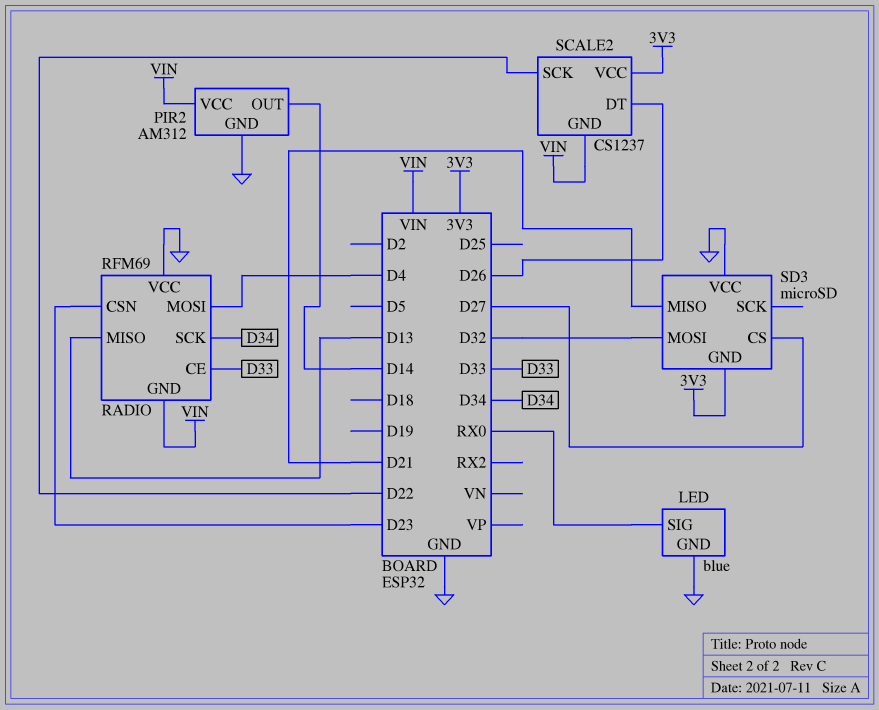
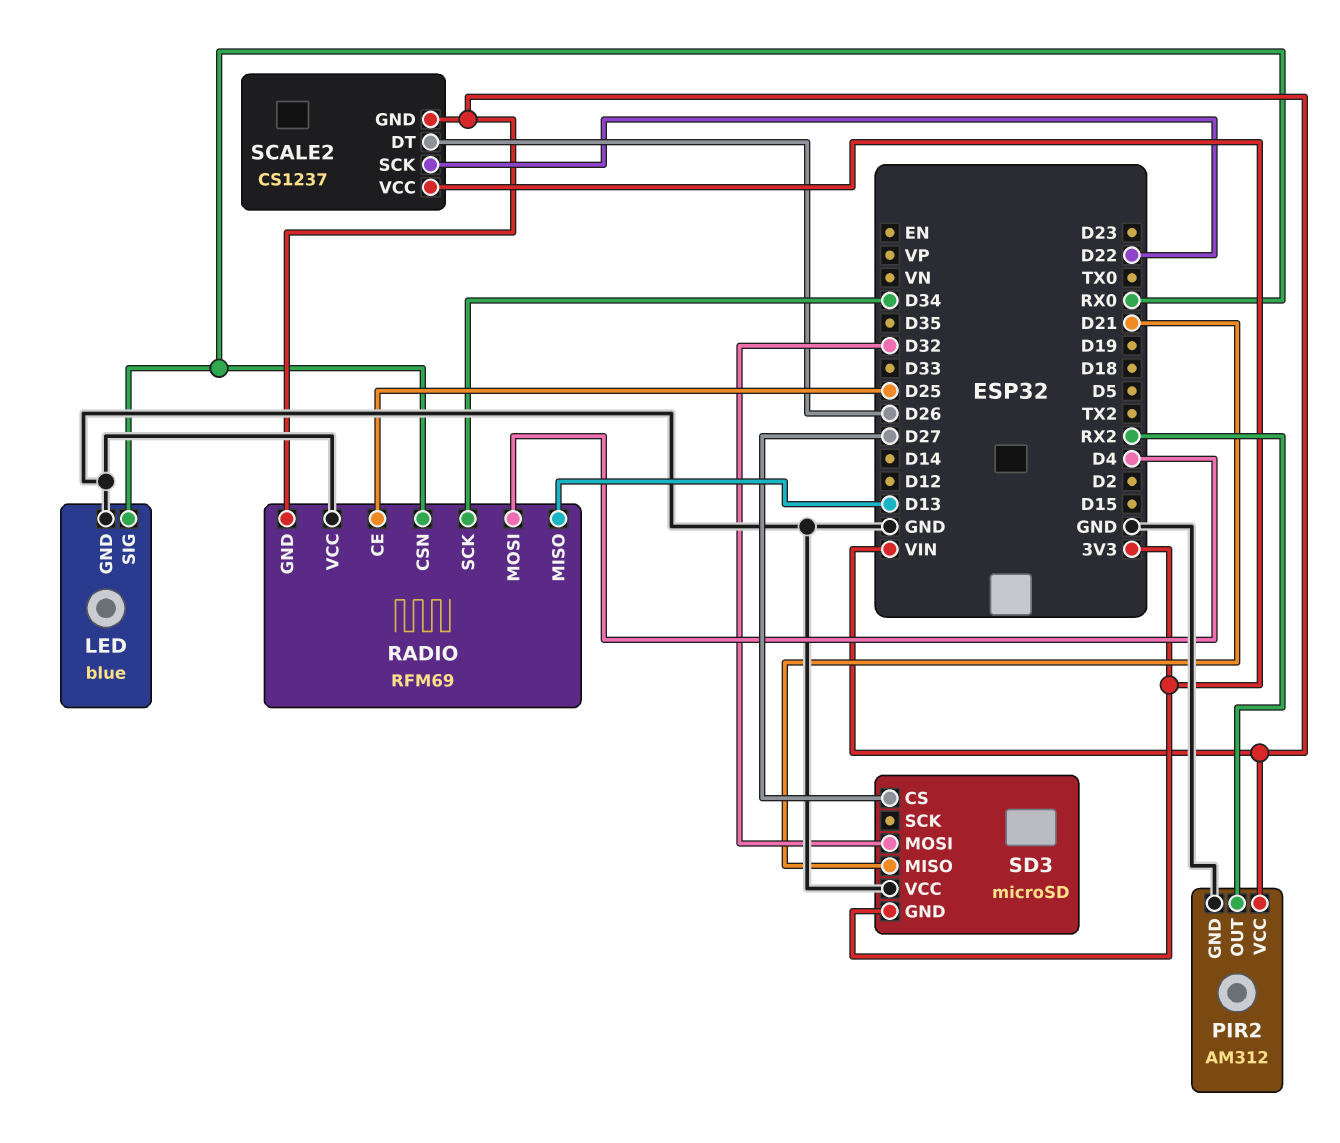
PIR2 pin OUT: D14 -> RX2
RADIO pin CE: D33 -> D25
RADIO pin CSN: D23 -> RX0

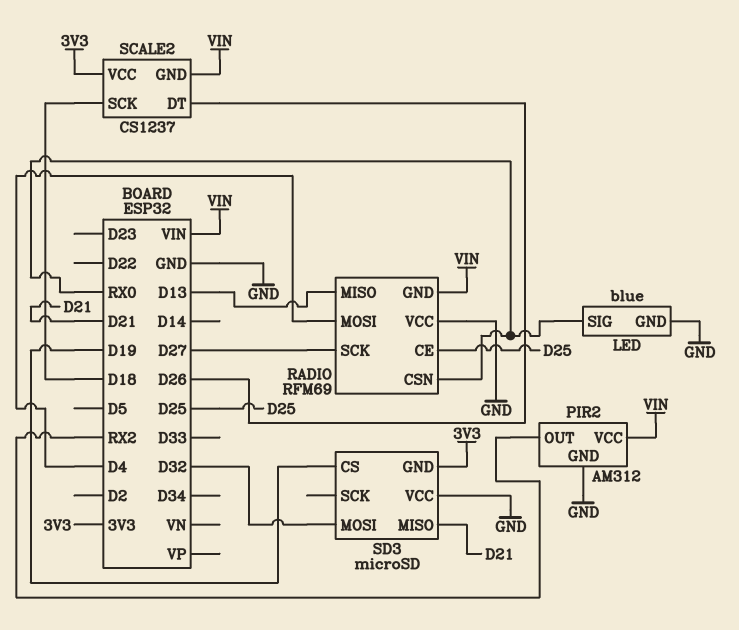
RADIO pin SCK: D34 -> D27
SCALE2 pin SCK: D22 -> D18
SD3 pin CS: D27 -> D19

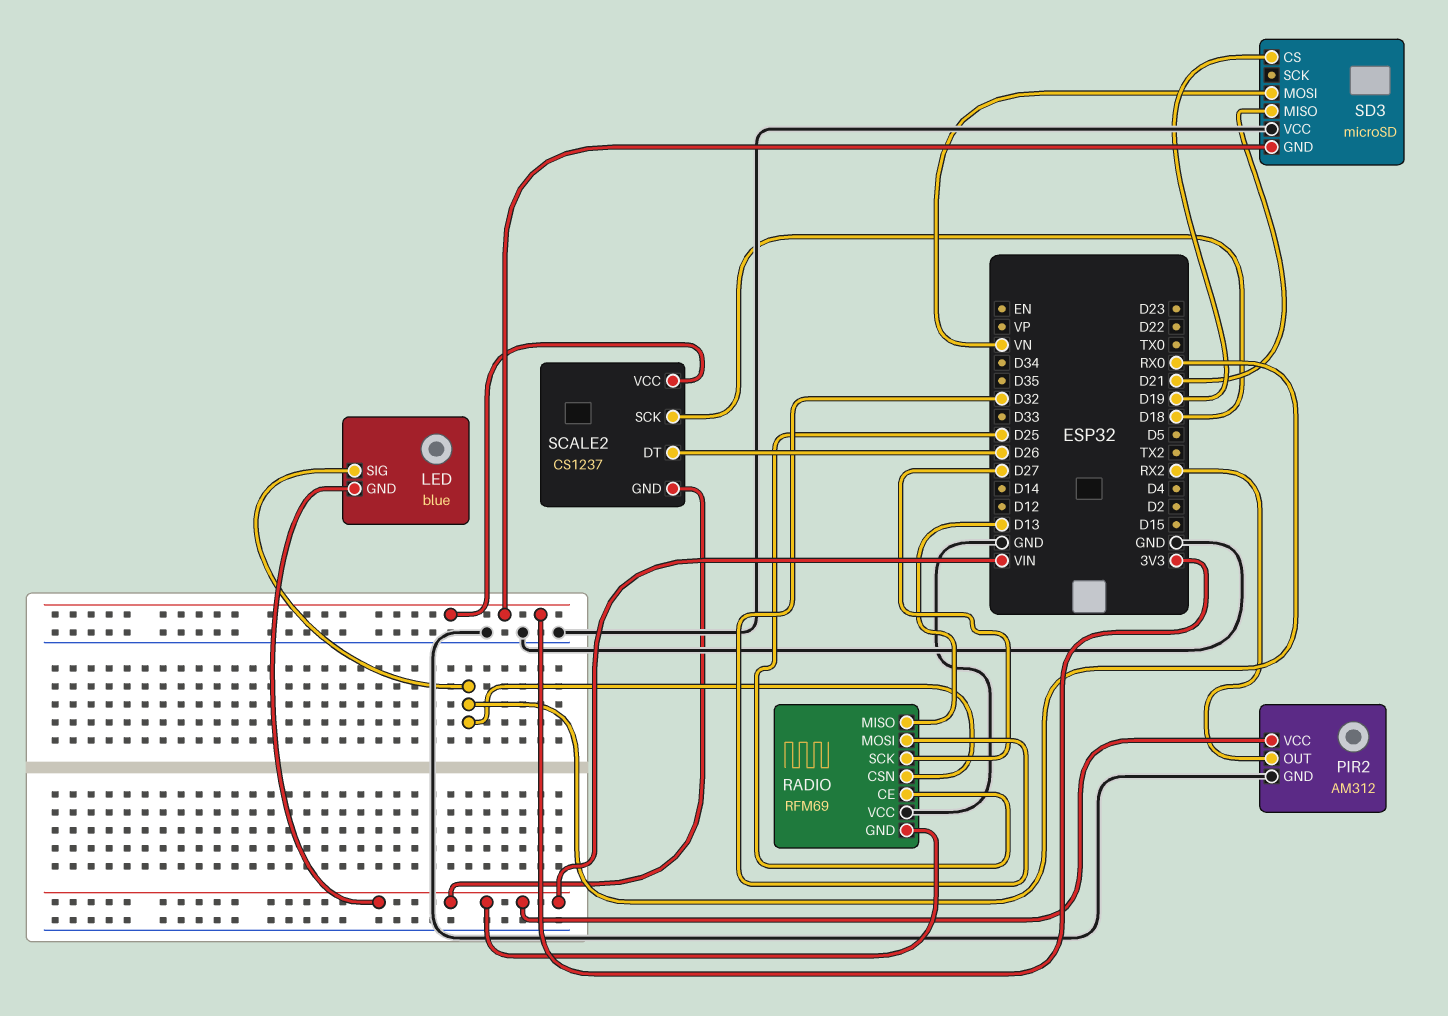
LED pin GND: GND -> VIN
RADIO pin MOSI: D4 -> D32
SD3 pin MOSI: D32 -> VN

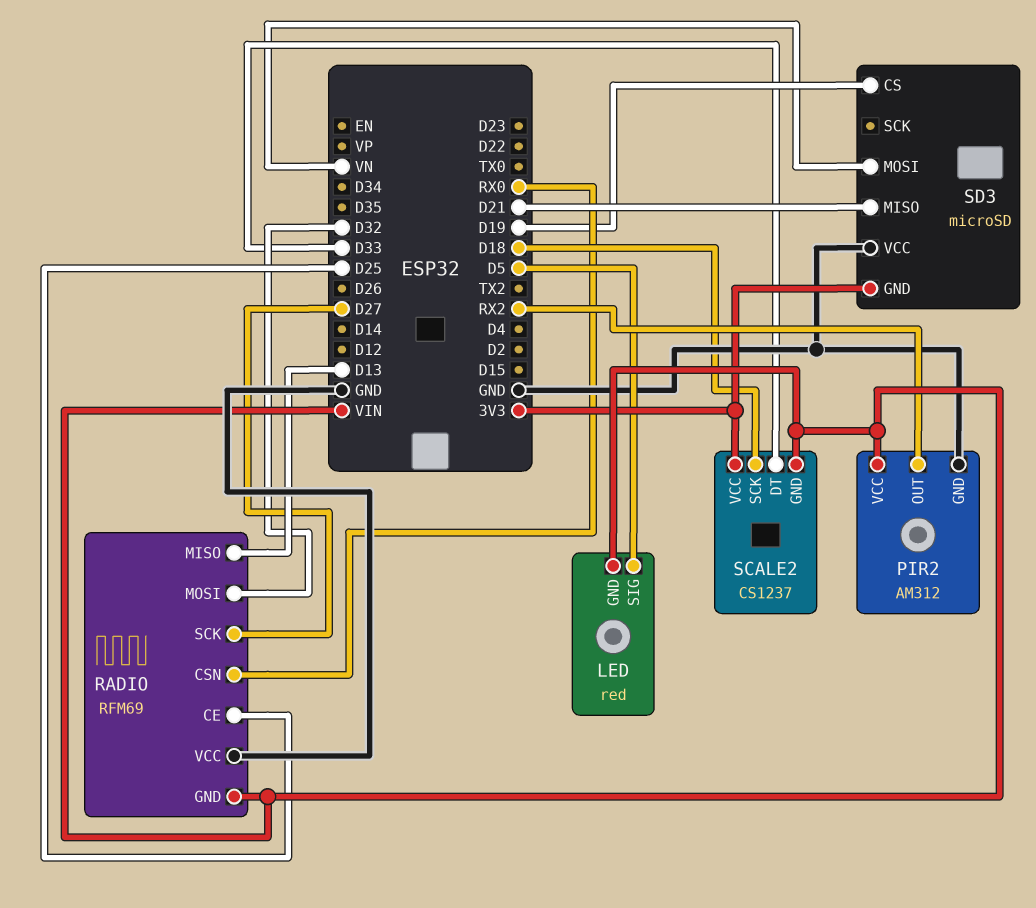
LED: blue -> red
LED pin SIG: RX0 -> D5
SCALE2 pin DT: D26 -> D33

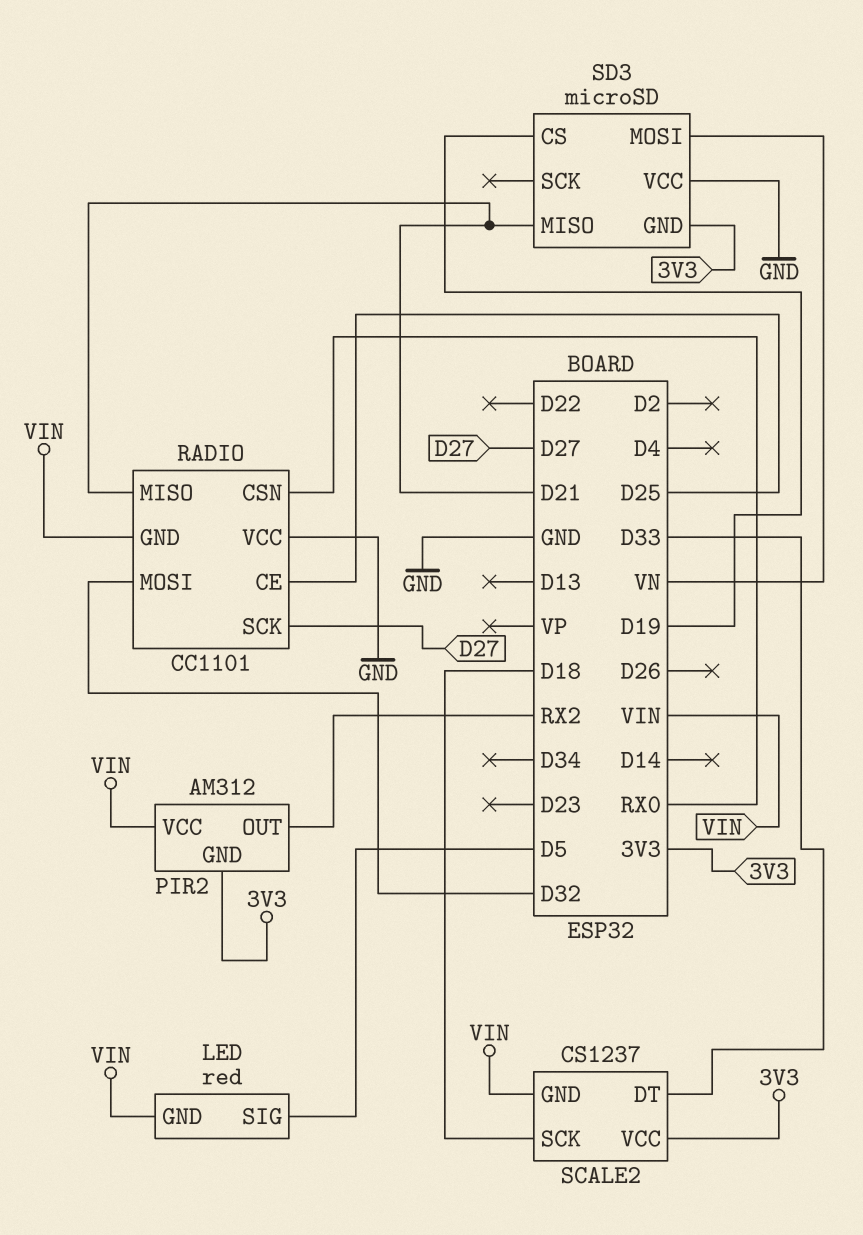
PIR2 pin GND: GND -> 3V3
RADIO: RFM69 -> CC1101
RADIO pin MISO: D13 -> D21

